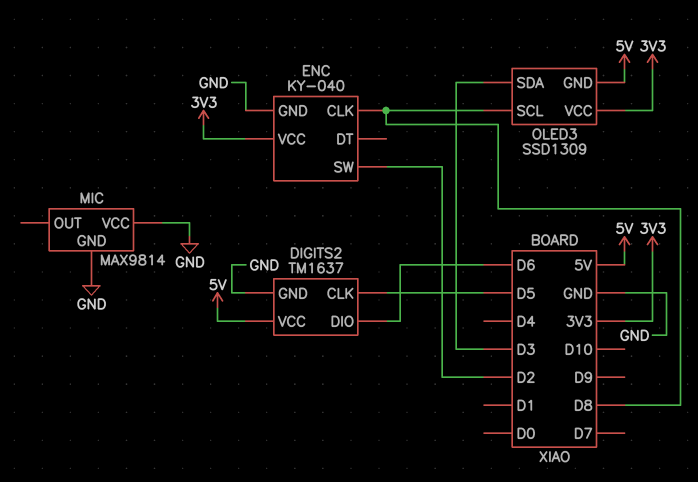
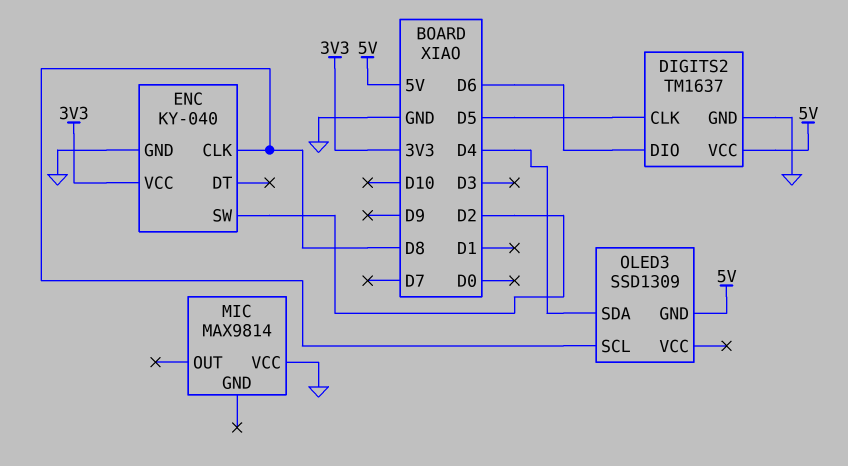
MIC pin GND: GND -> none
OLED3 pin SDA: D3 -> D4
OLED3 pin VCC: 3V3 -> none

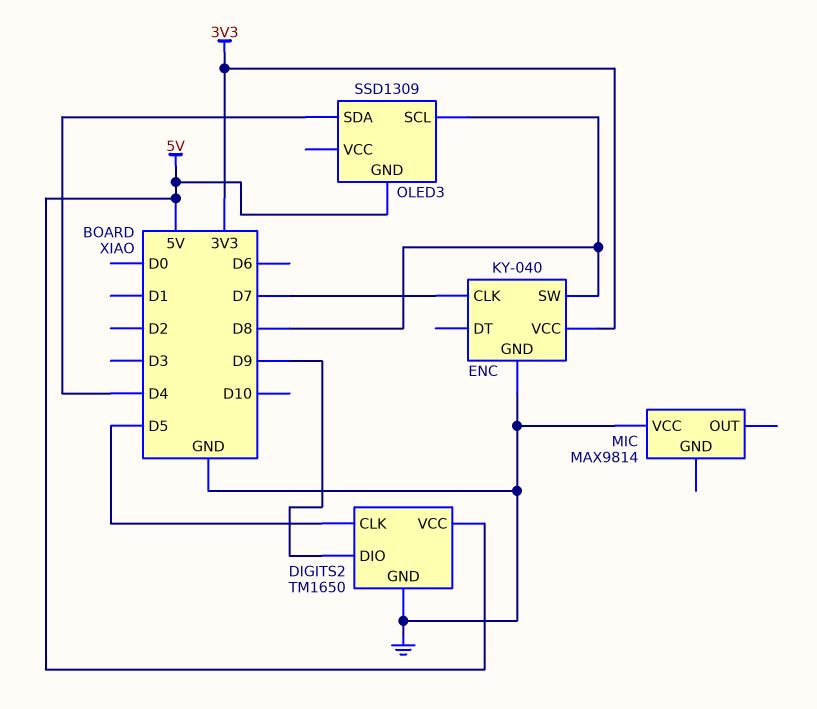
DIGITS2: TM1637 -> TM1650
DIGITS2 pin DIO: D6 -> D9
ENC pin CLK: D8 -> D7
ENC pin SW: D2 -> D8

